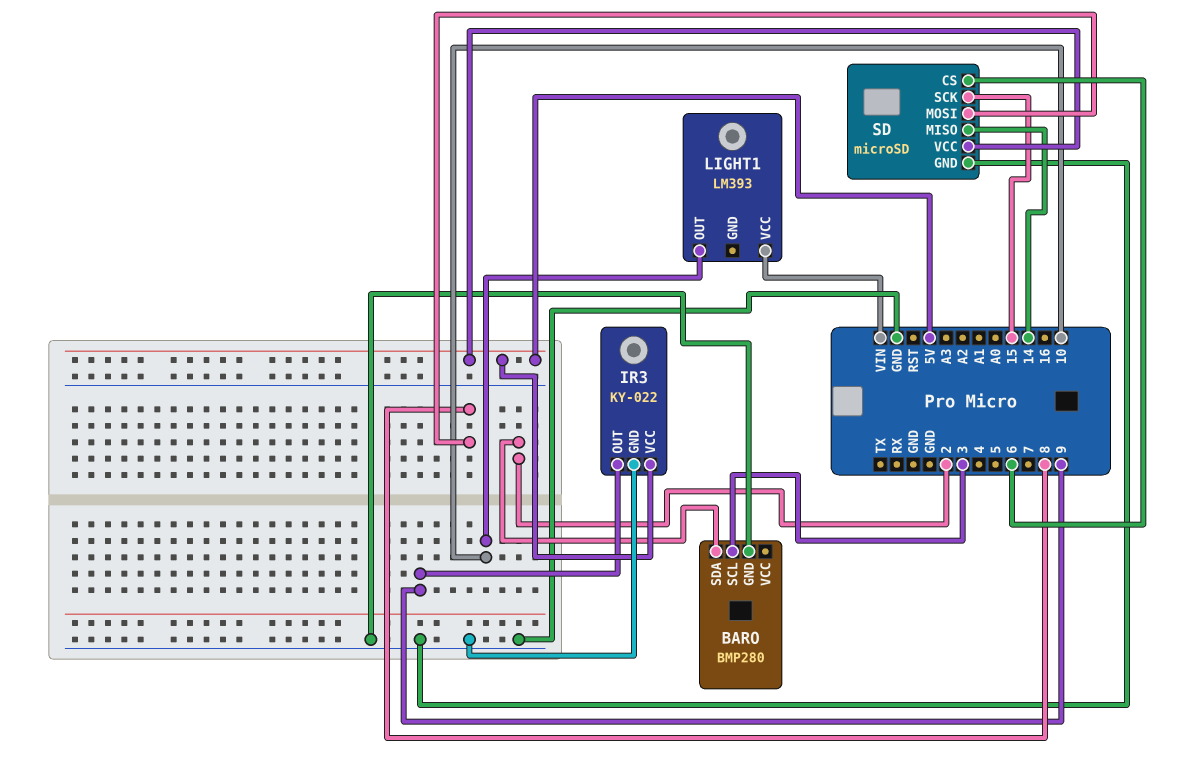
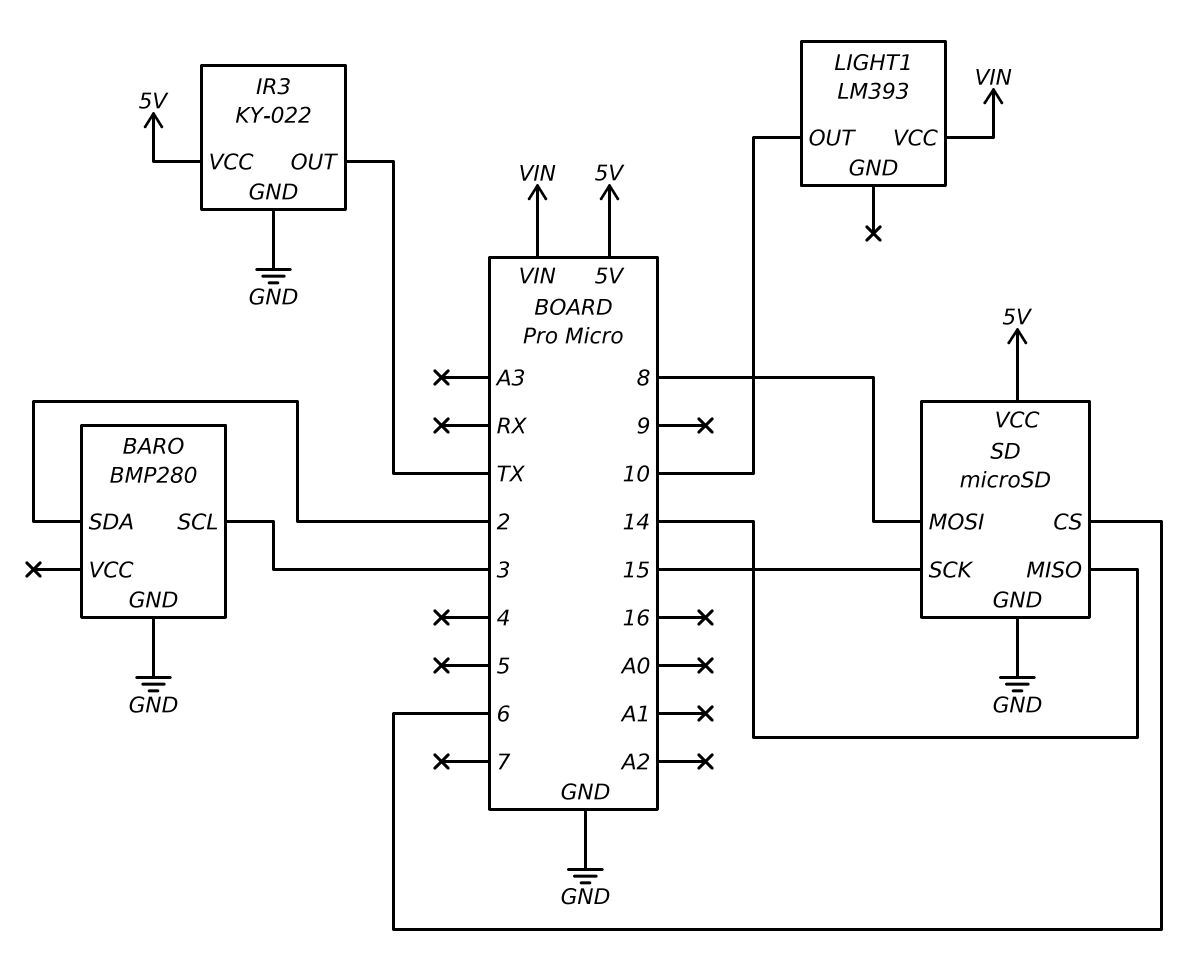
IR3 pin OUT: 9 -> TX

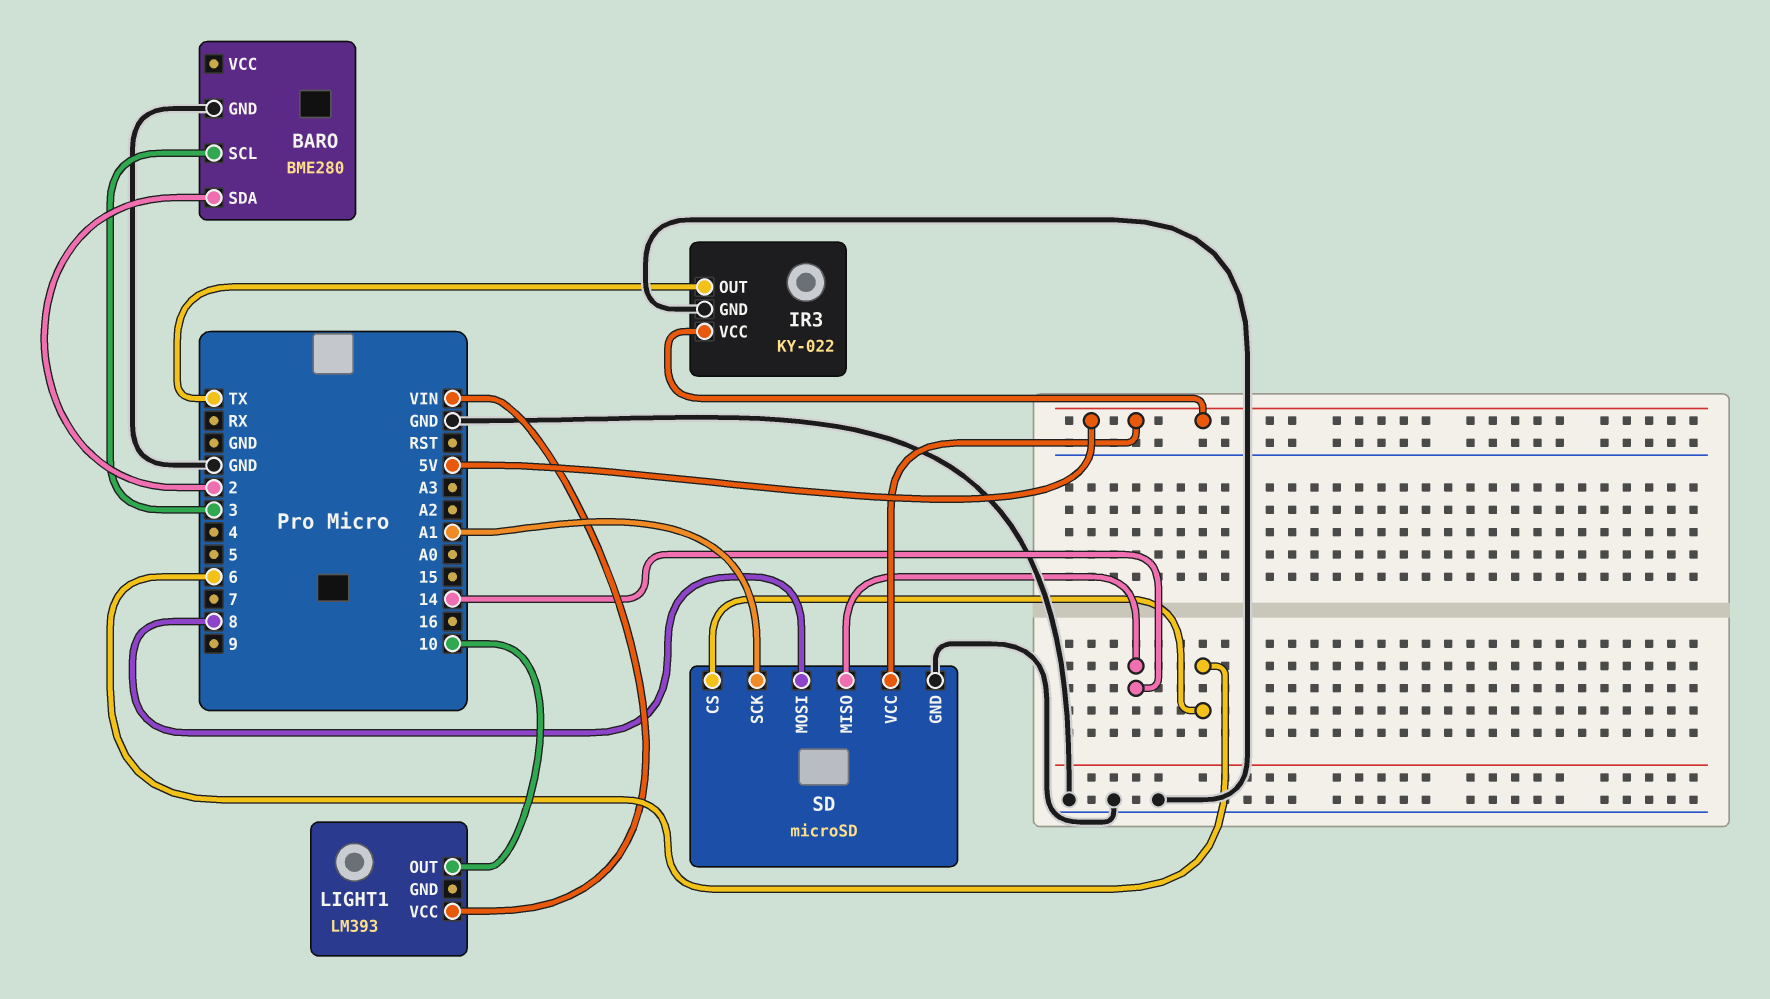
BARO: BMP280 -> BME280
SD pin SCK: 15 -> A1

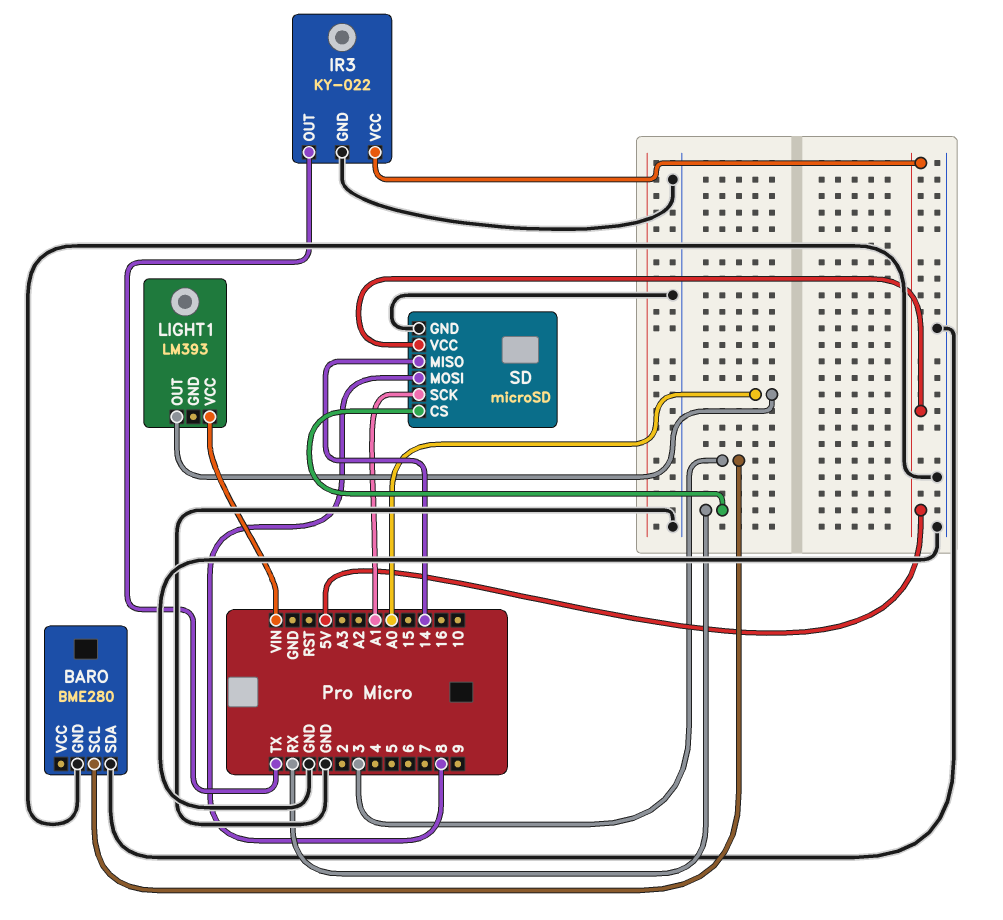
BARO pin SDA: 2 -> GND
LIGHT1 pin OUT: 10 -> A0
SD pin CS: 6 -> RX

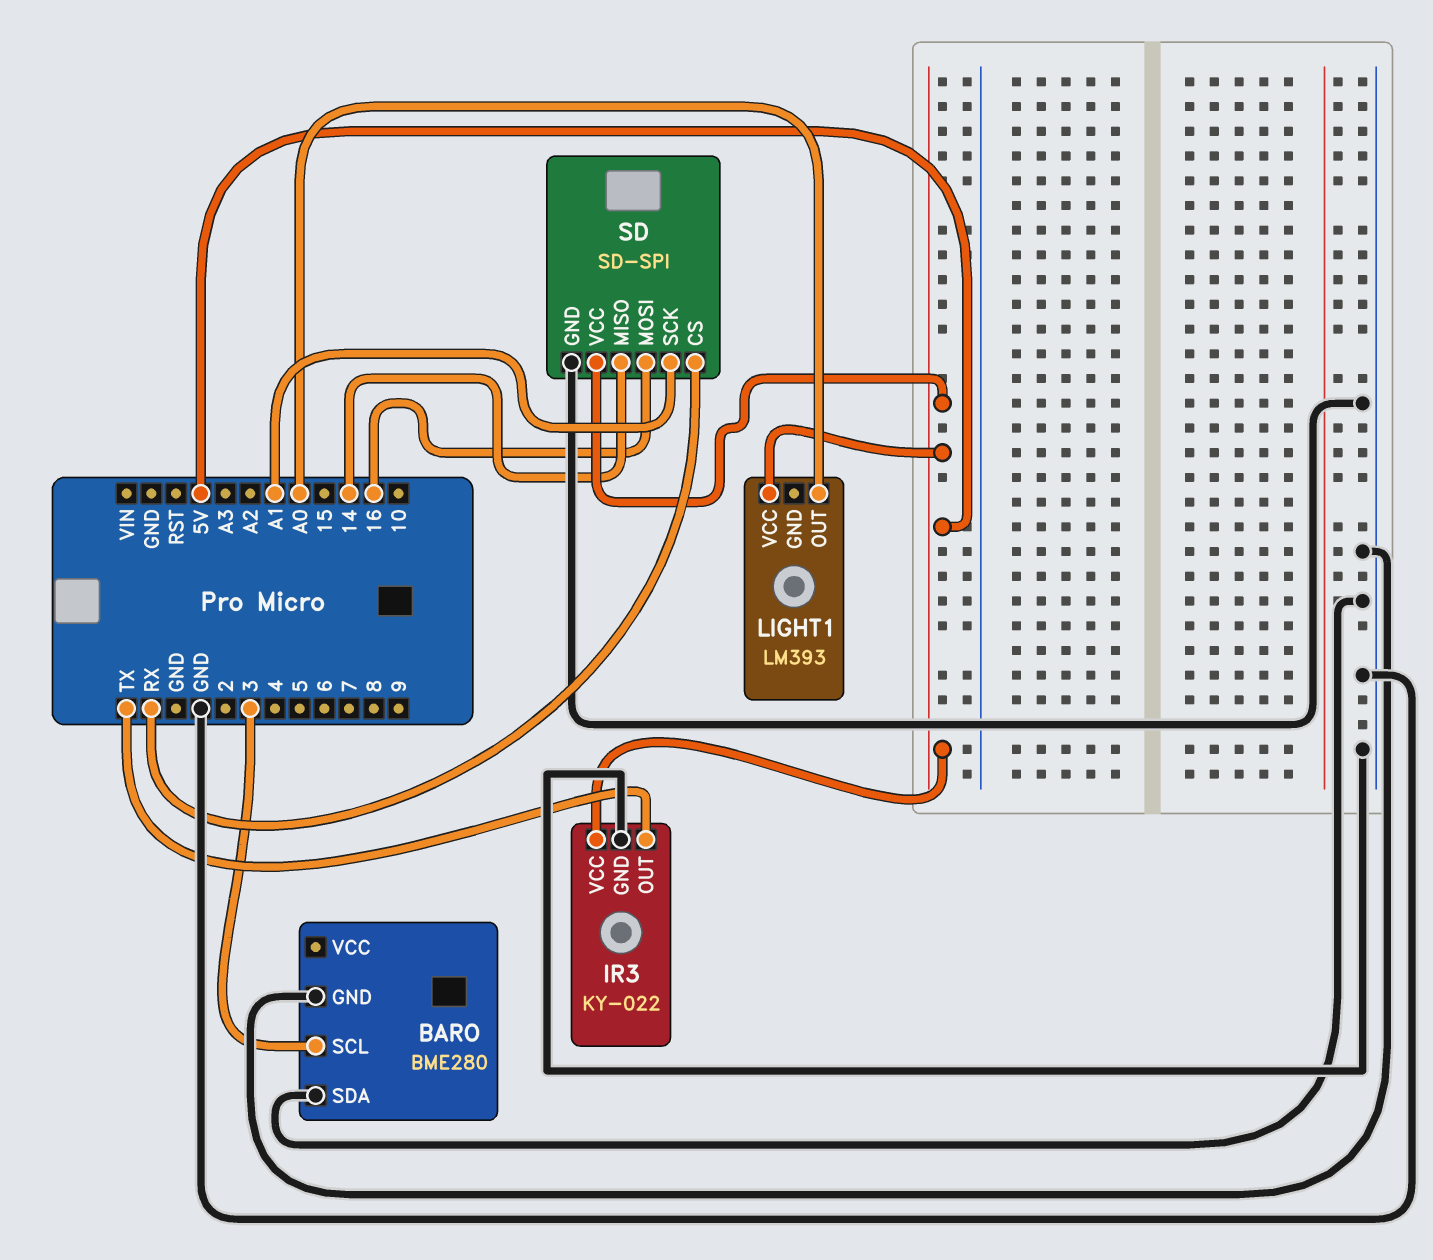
LIGHT1 pin VCC: VIN -> 5V
SD: microSD -> SD-SPI
SD pin MOSI: 8 -> 16

